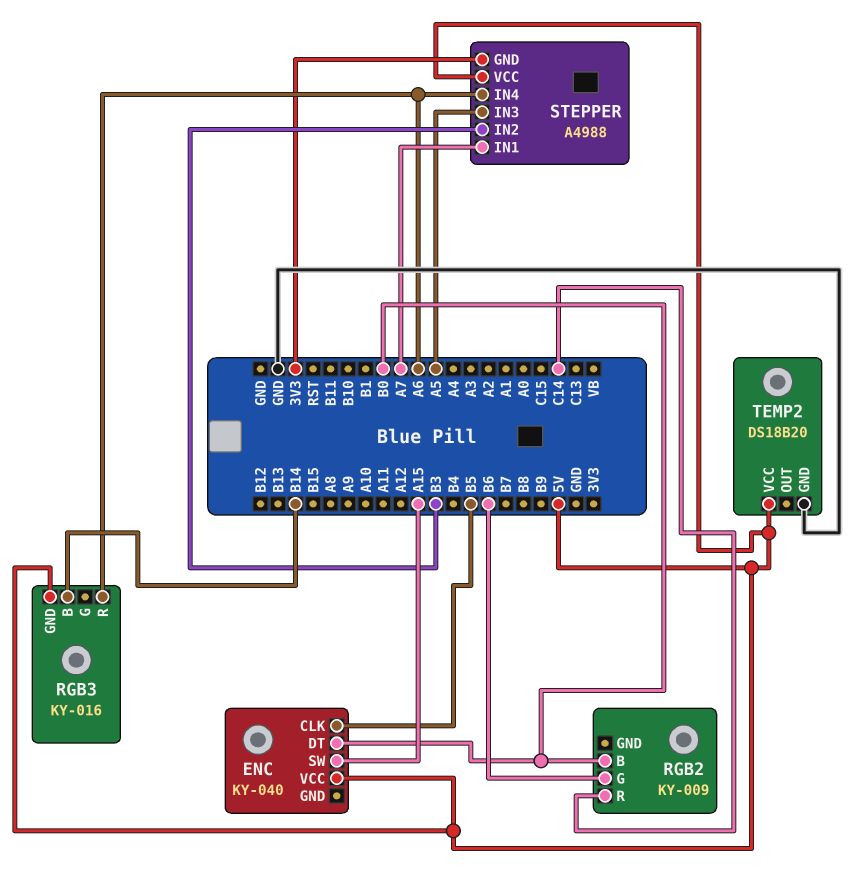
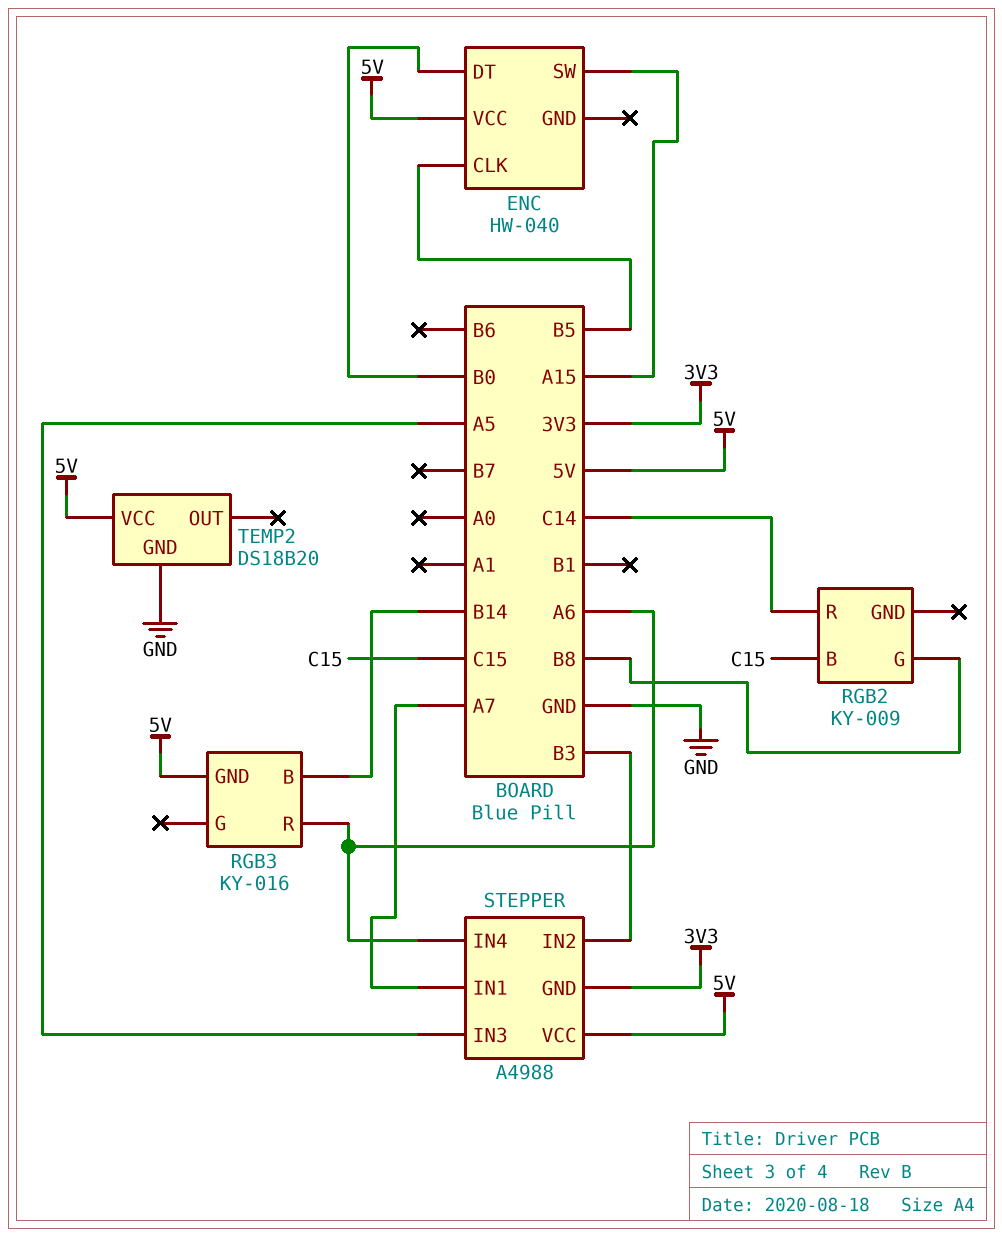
ENC: KY-040 -> HW-040
RGB2 pin B: B0 -> C15
RGB2 pin G: B6 -> B8

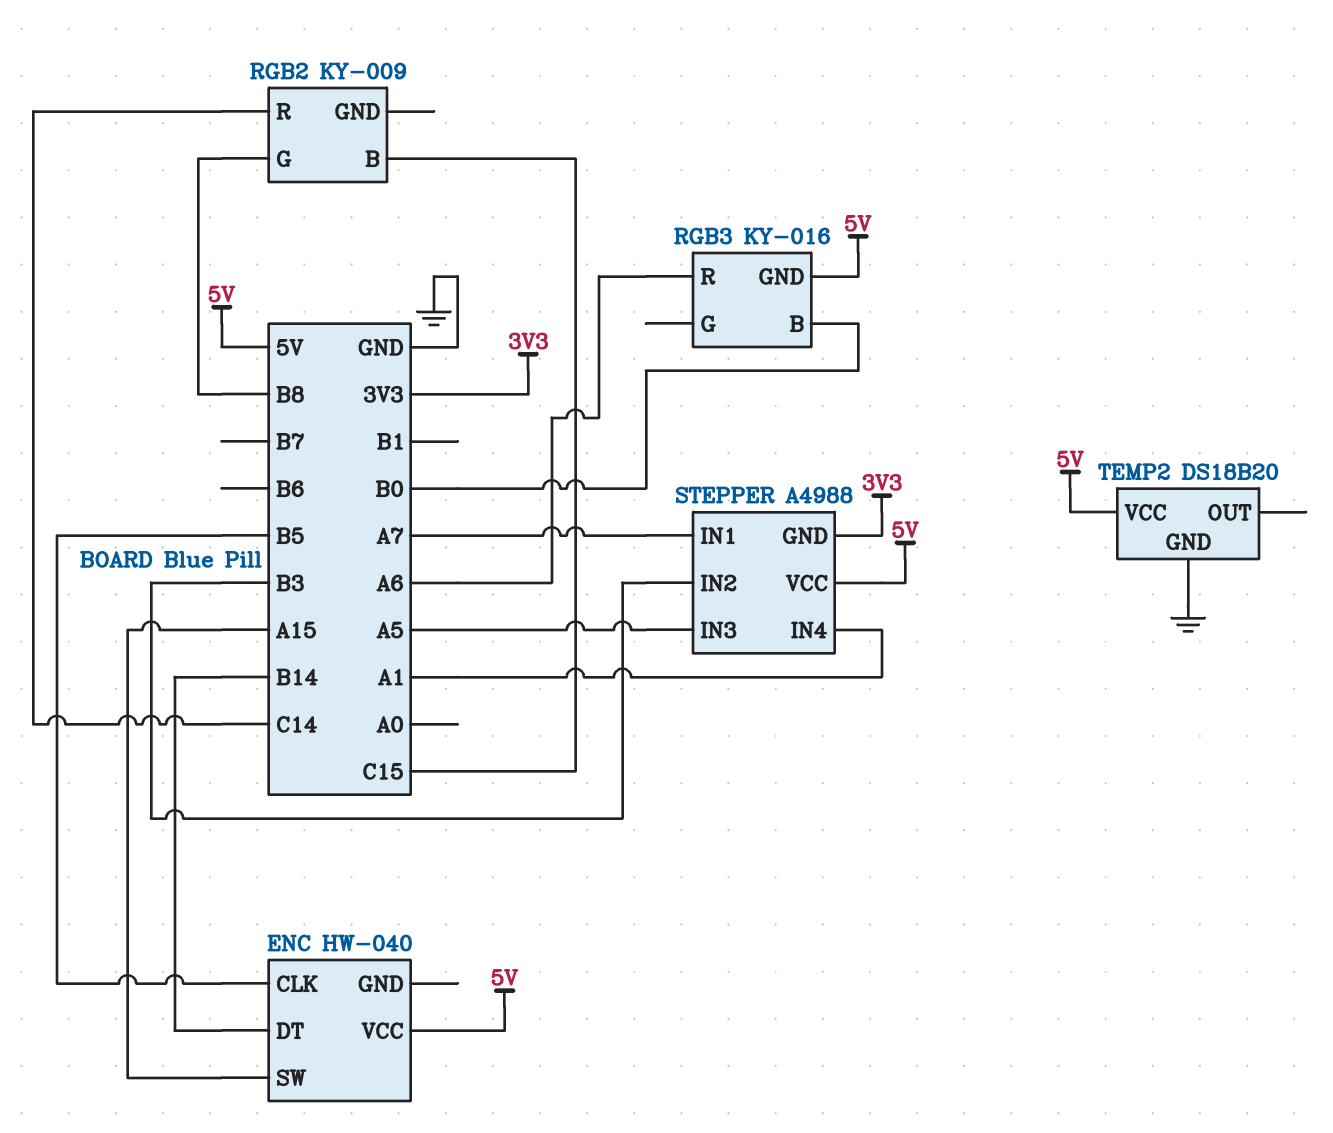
ENC pin DT: B0 -> B14
RGB3 pin B: B14 -> B0
STEPPER pin IN4: A6 -> A1

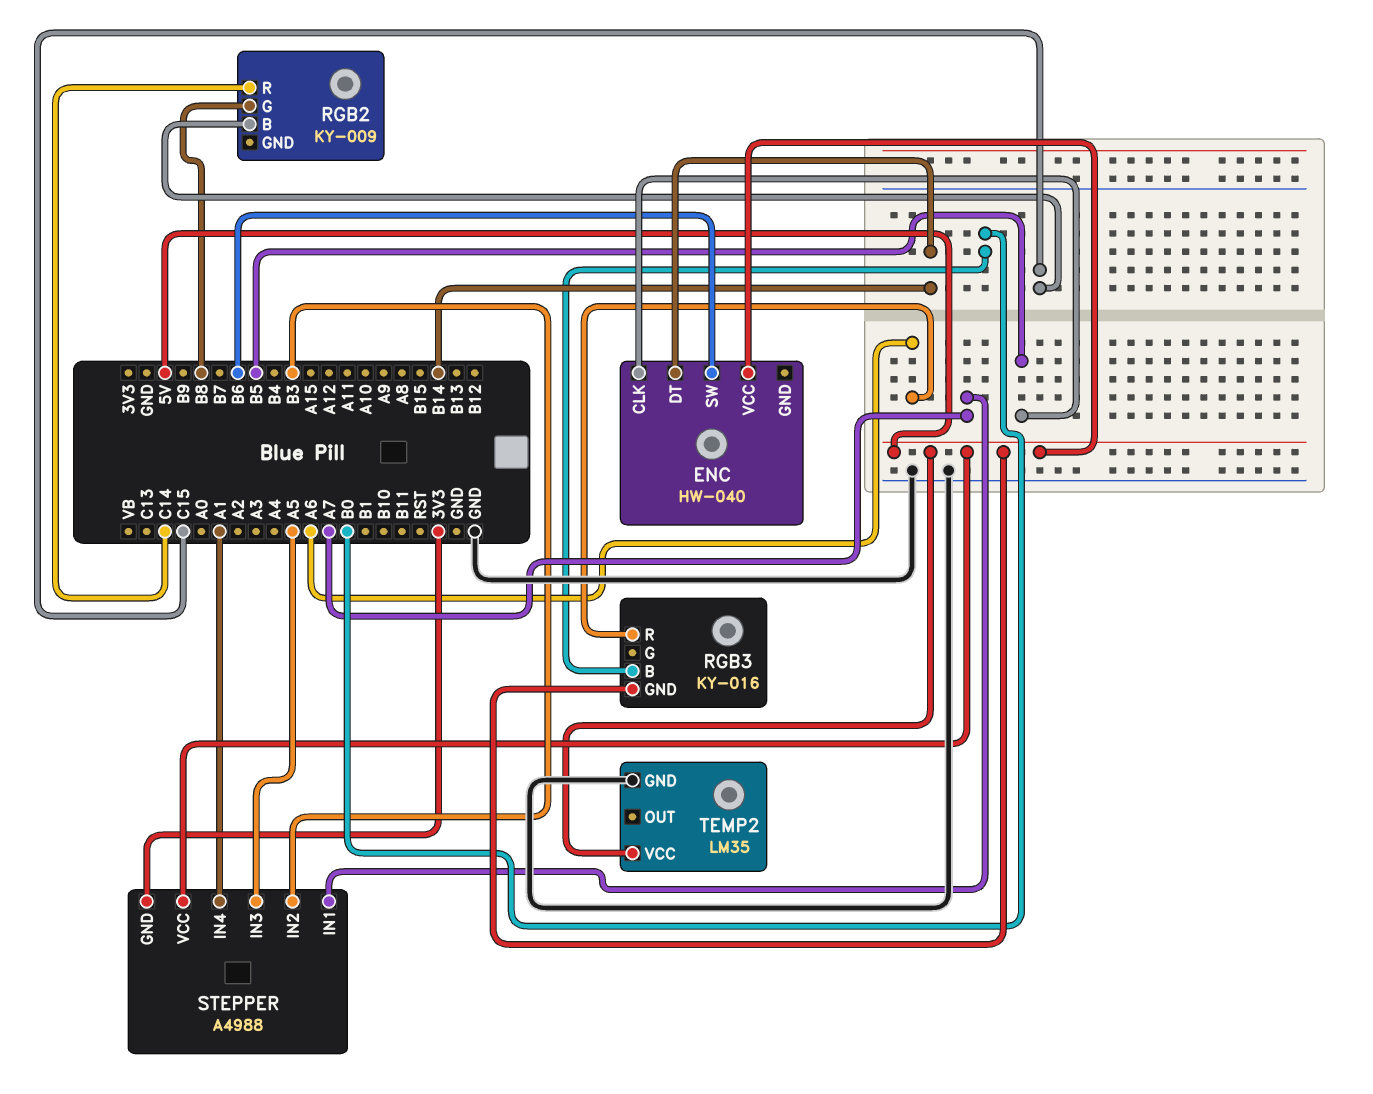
ENC pin SW: A15 -> B6
TEMP2: DS18B20 -> LM35

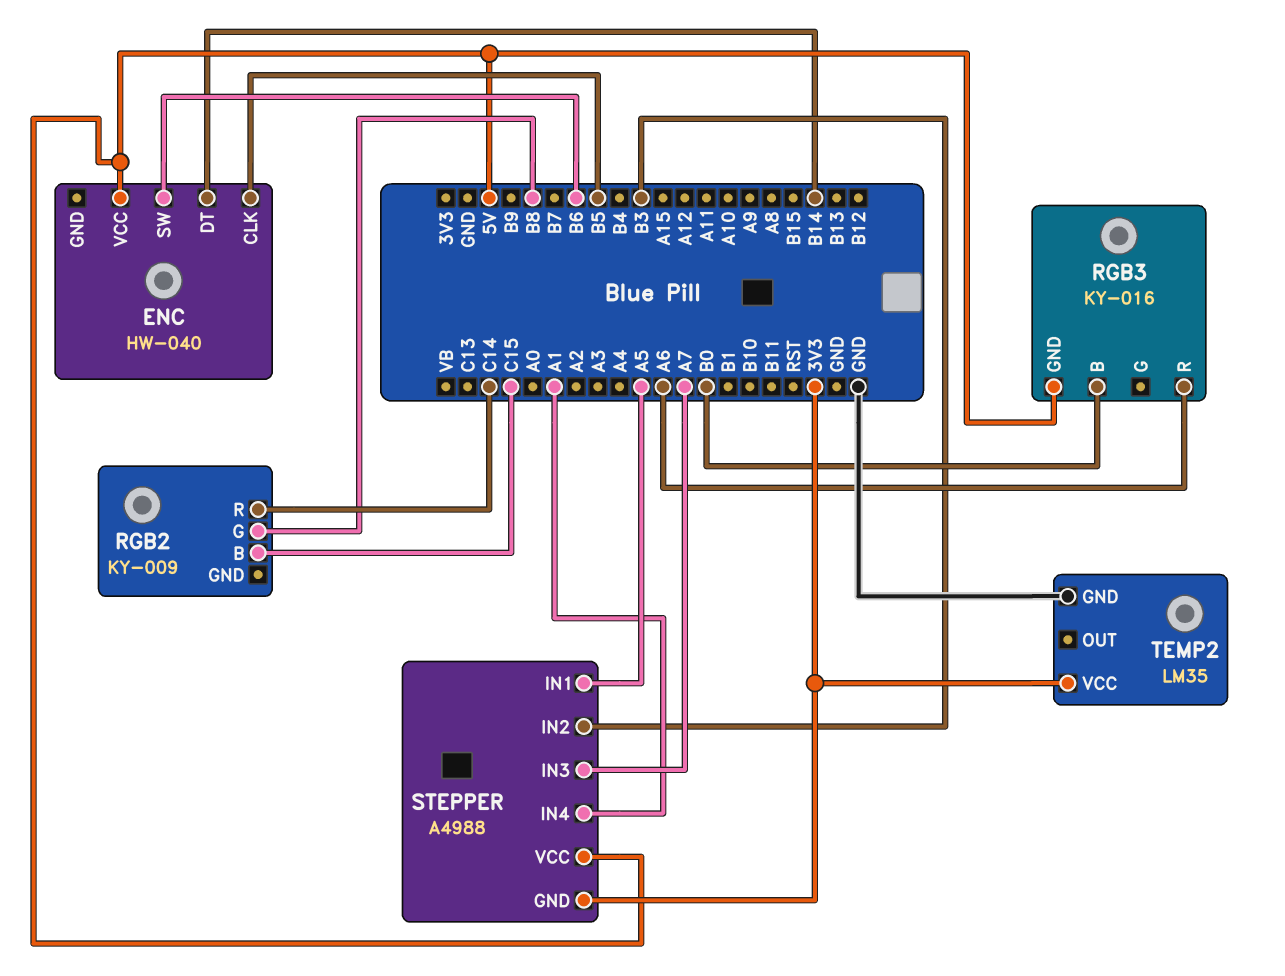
STEPPER pin IN1: A7 -> A5
STEPPER pin IN3: A5 -> A7
TEMP2 pin VCC: 5V -> 3V3

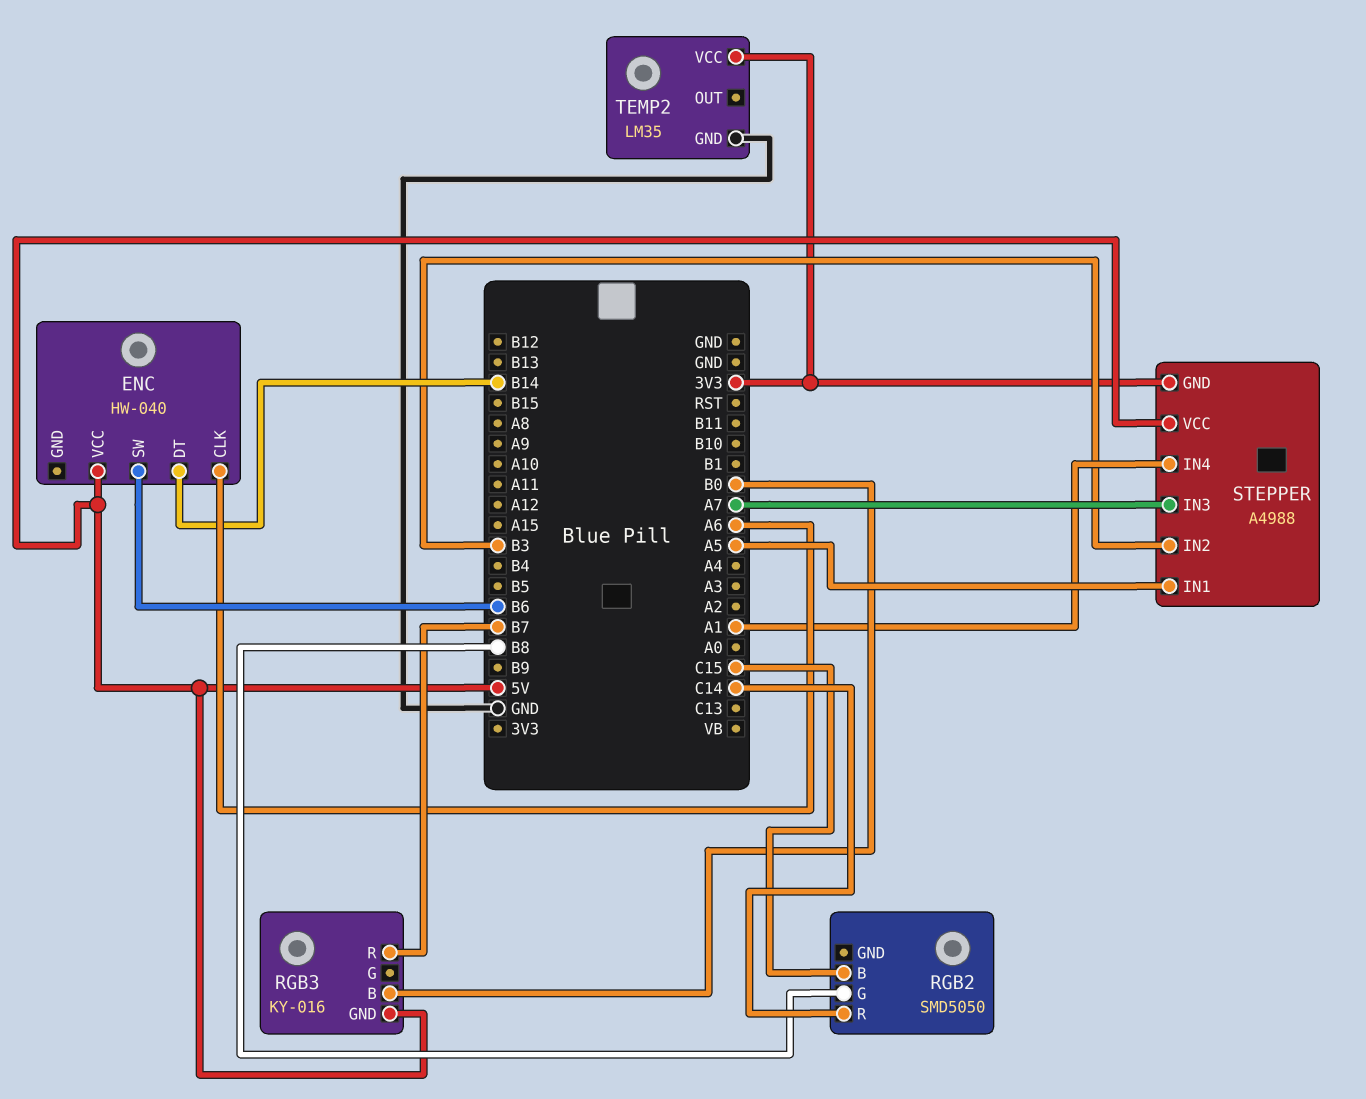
ENC pin CLK: B5 -> A6
RGB2: KY-009 -> SMD5050
RGB3 pin R: A6 -> B7

